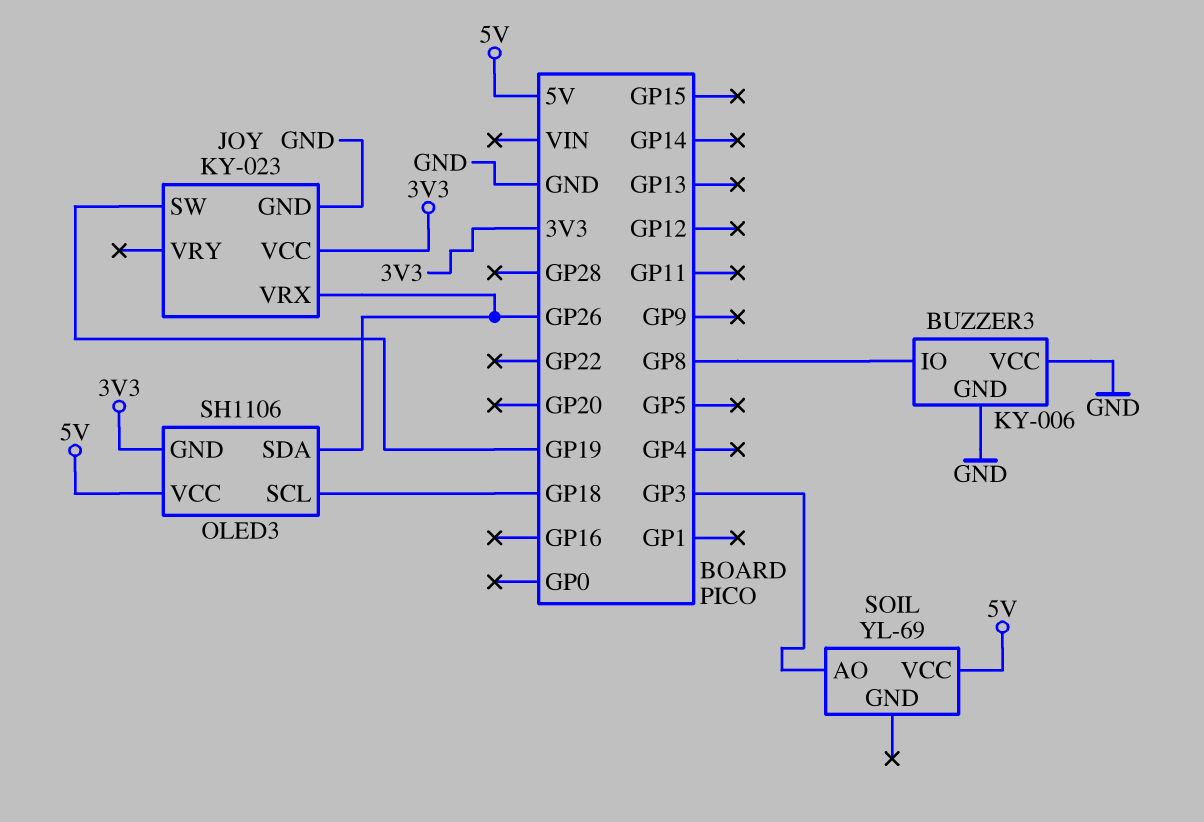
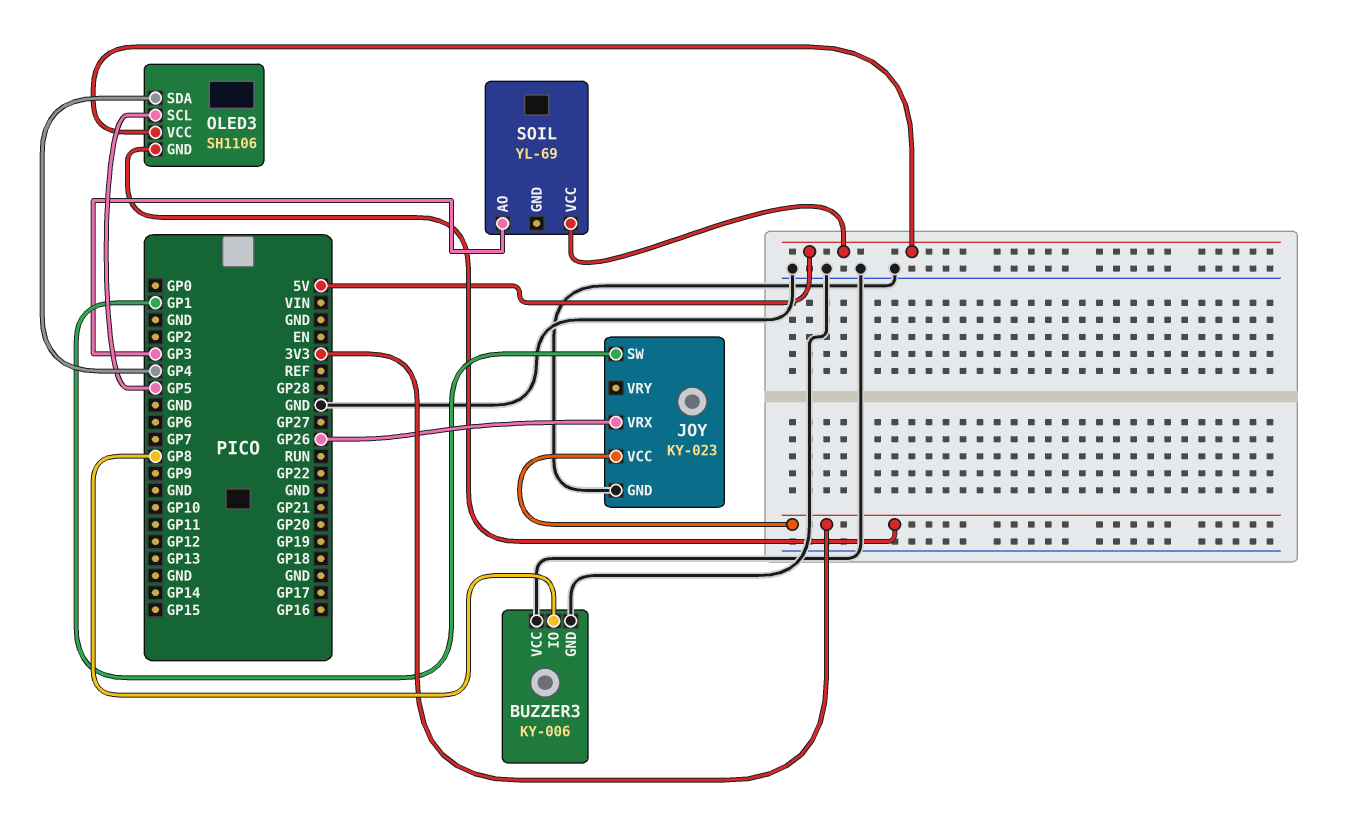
JOY pin SW: GP19 -> GP1
OLED3 pin SCL: GP18 -> GP5
OLED3 pin SDA: GP26 -> GP4

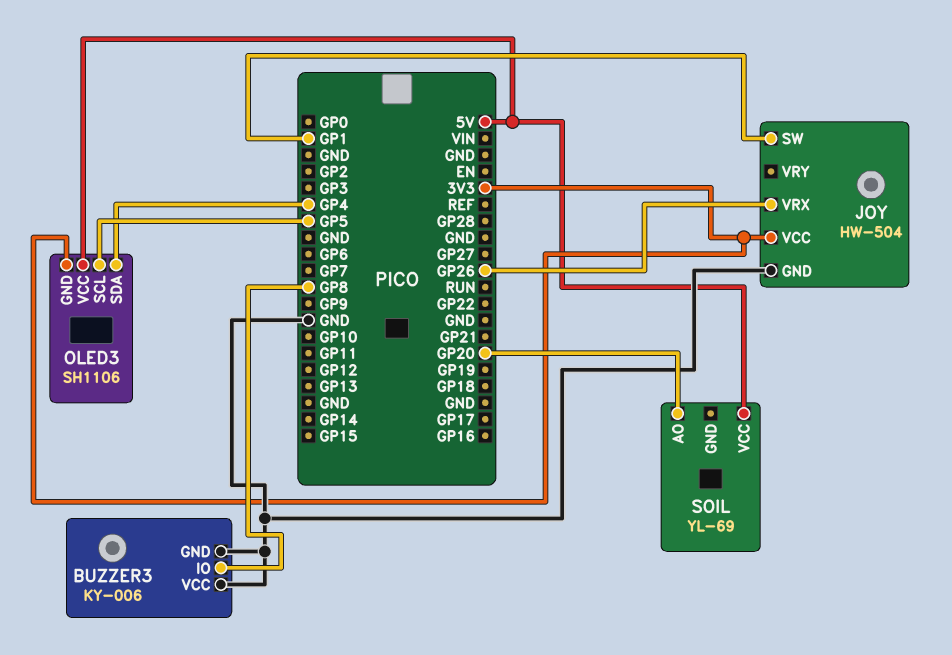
JOY: KY-023 -> HW-504
SOIL pin AO: GP3 -> GP20

